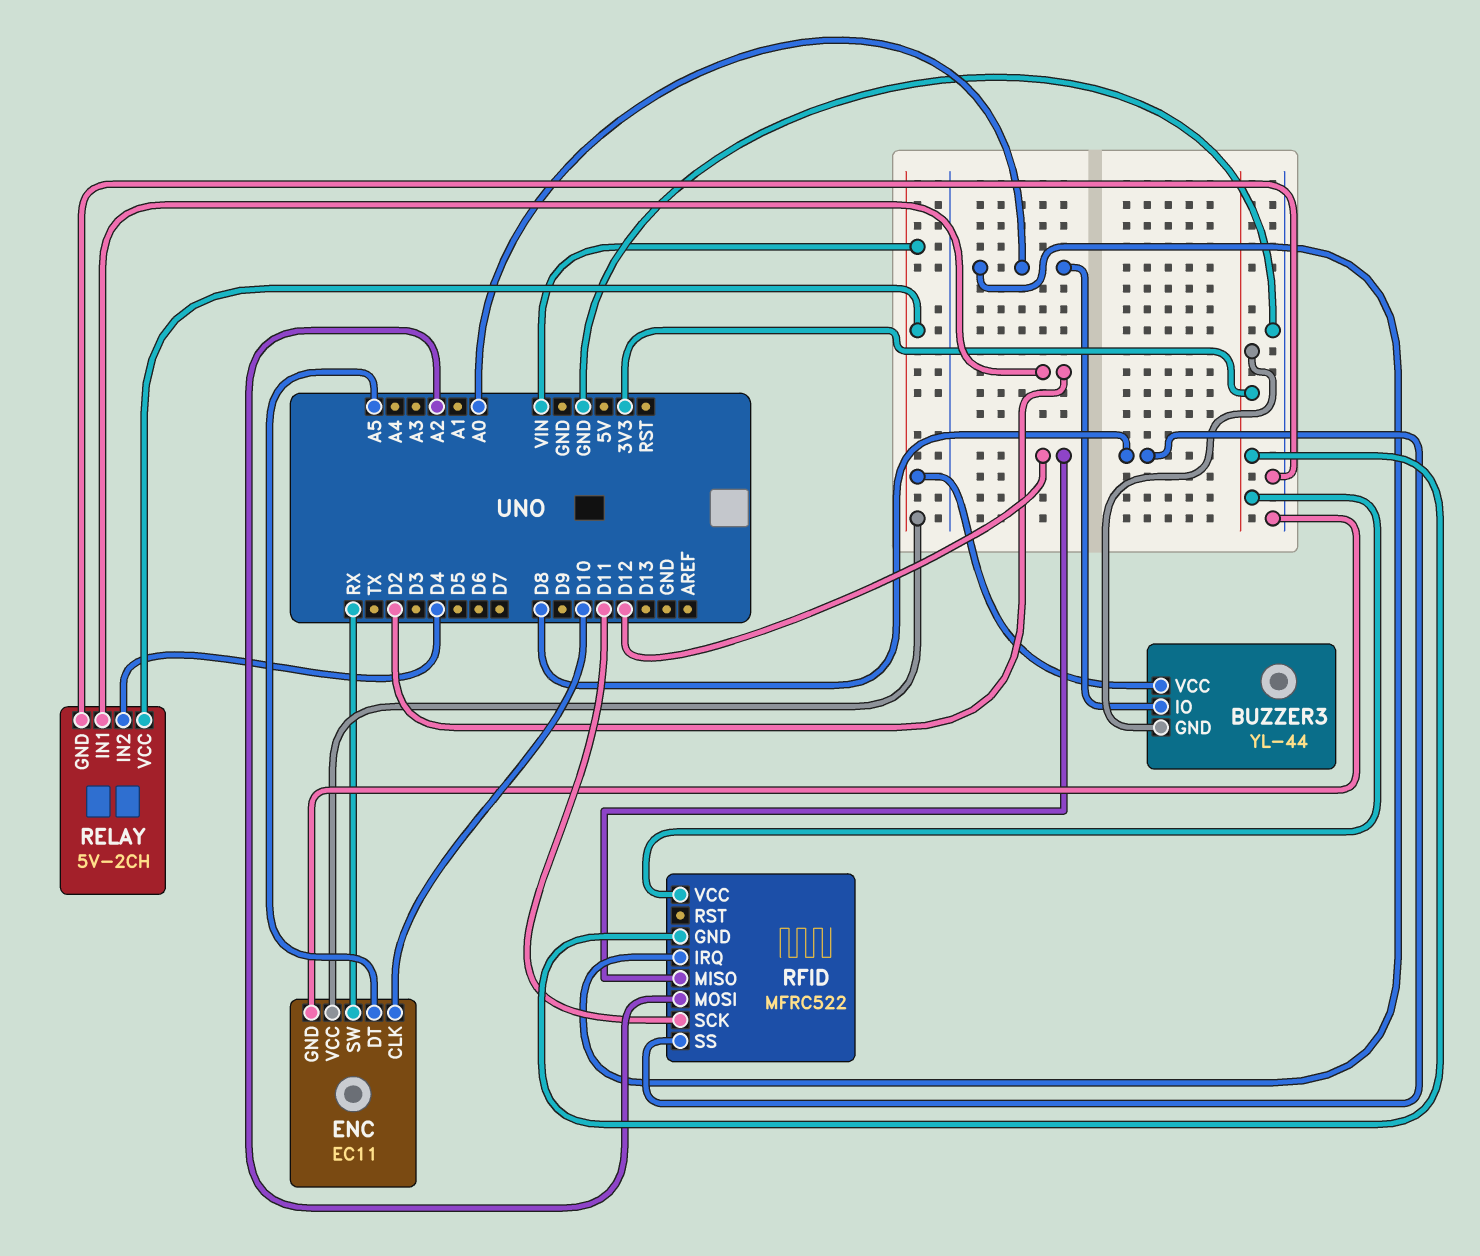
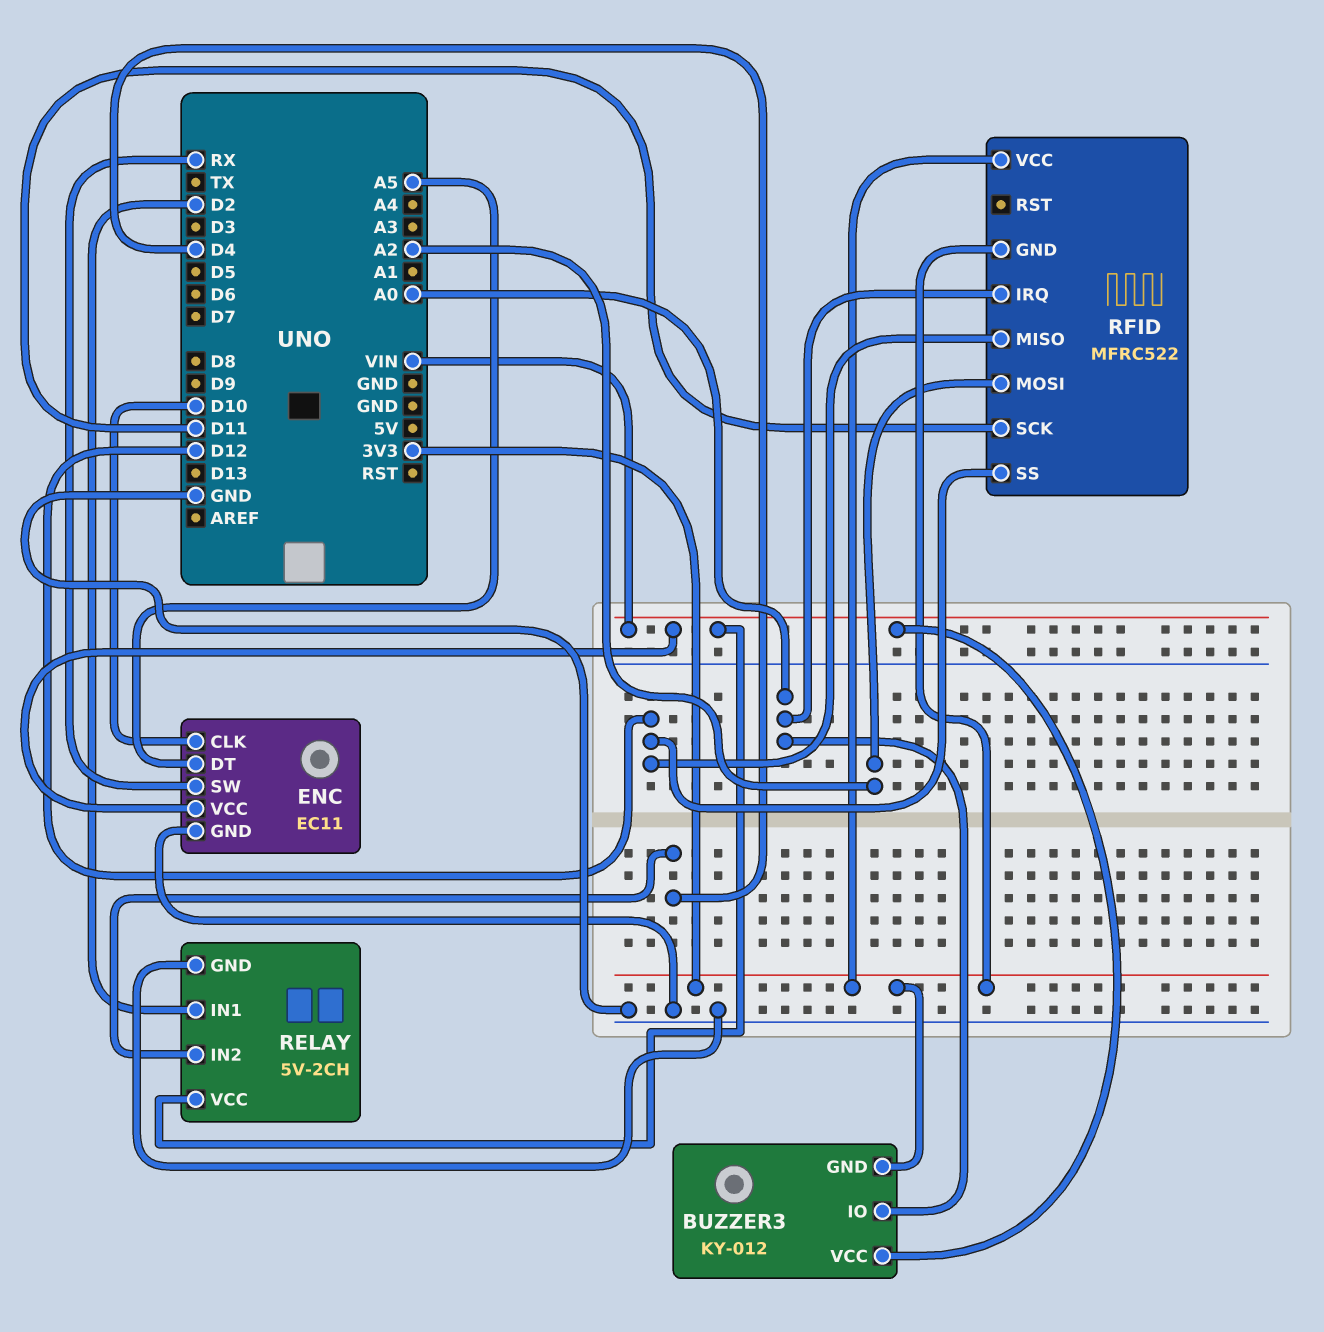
BUZZER3: YL-44 -> KY-012
RFID pin SS: D8 -> D12

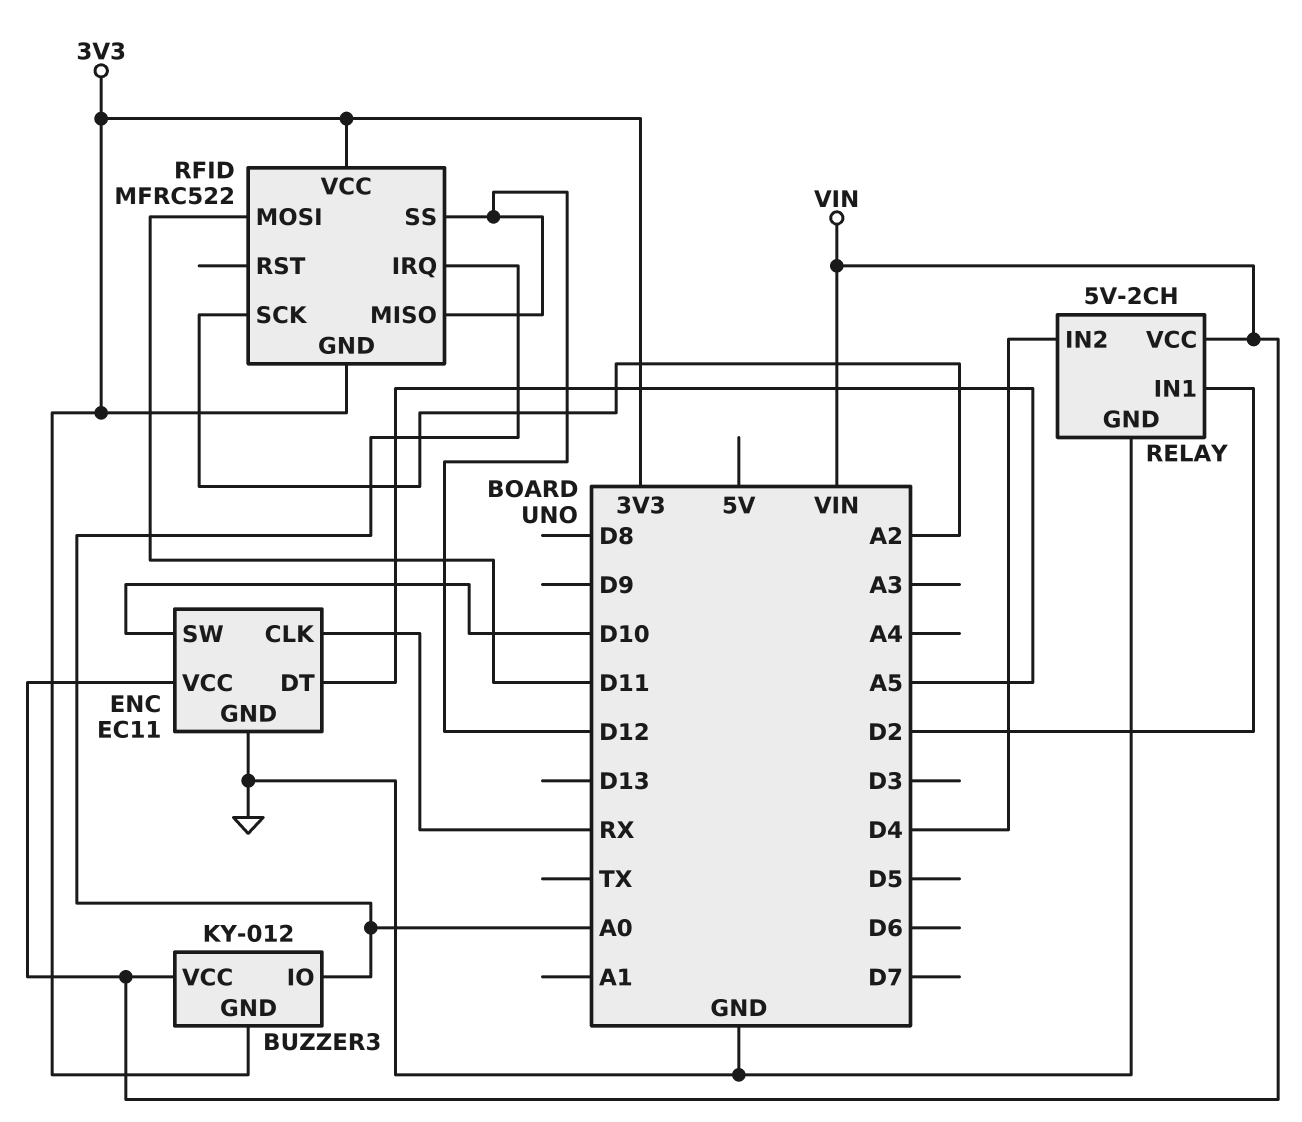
ENC pin CLK: D10 -> RX
ENC pin SW: RX -> D10
RFID pin MOSI: A2 -> D11
RFID pin SCK: D11 -> A2

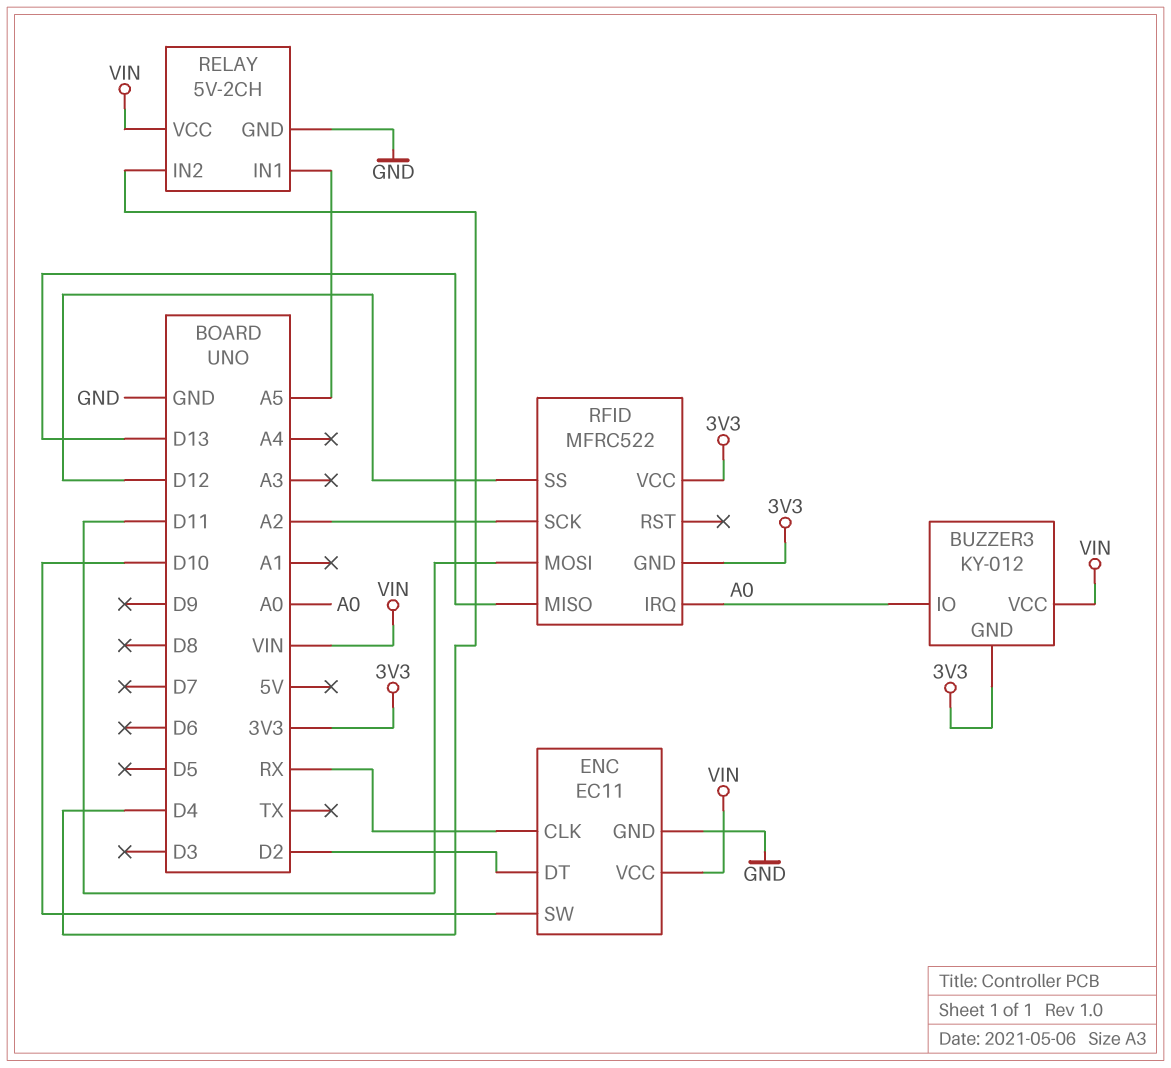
ENC pin DT: A5 -> D2
RELAY pin IN1: D2 -> A5
RFID pin MISO: D12 -> D13

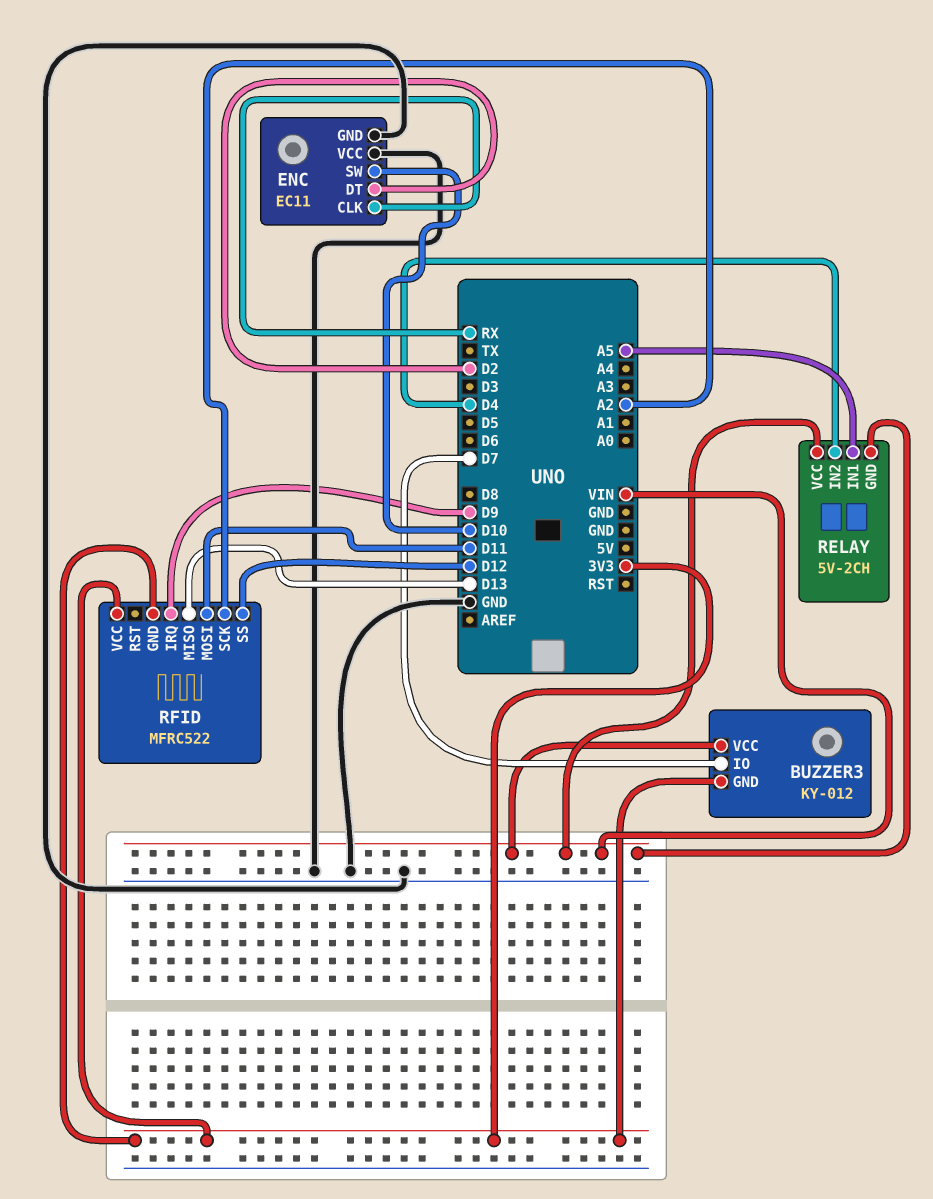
BUZZER3 pin IO: A0 -> D7
ENC pin VCC: VIN -> GND
RELAY pin GND: GND -> VIN
RFID pin IRQ: A0 -> D9

